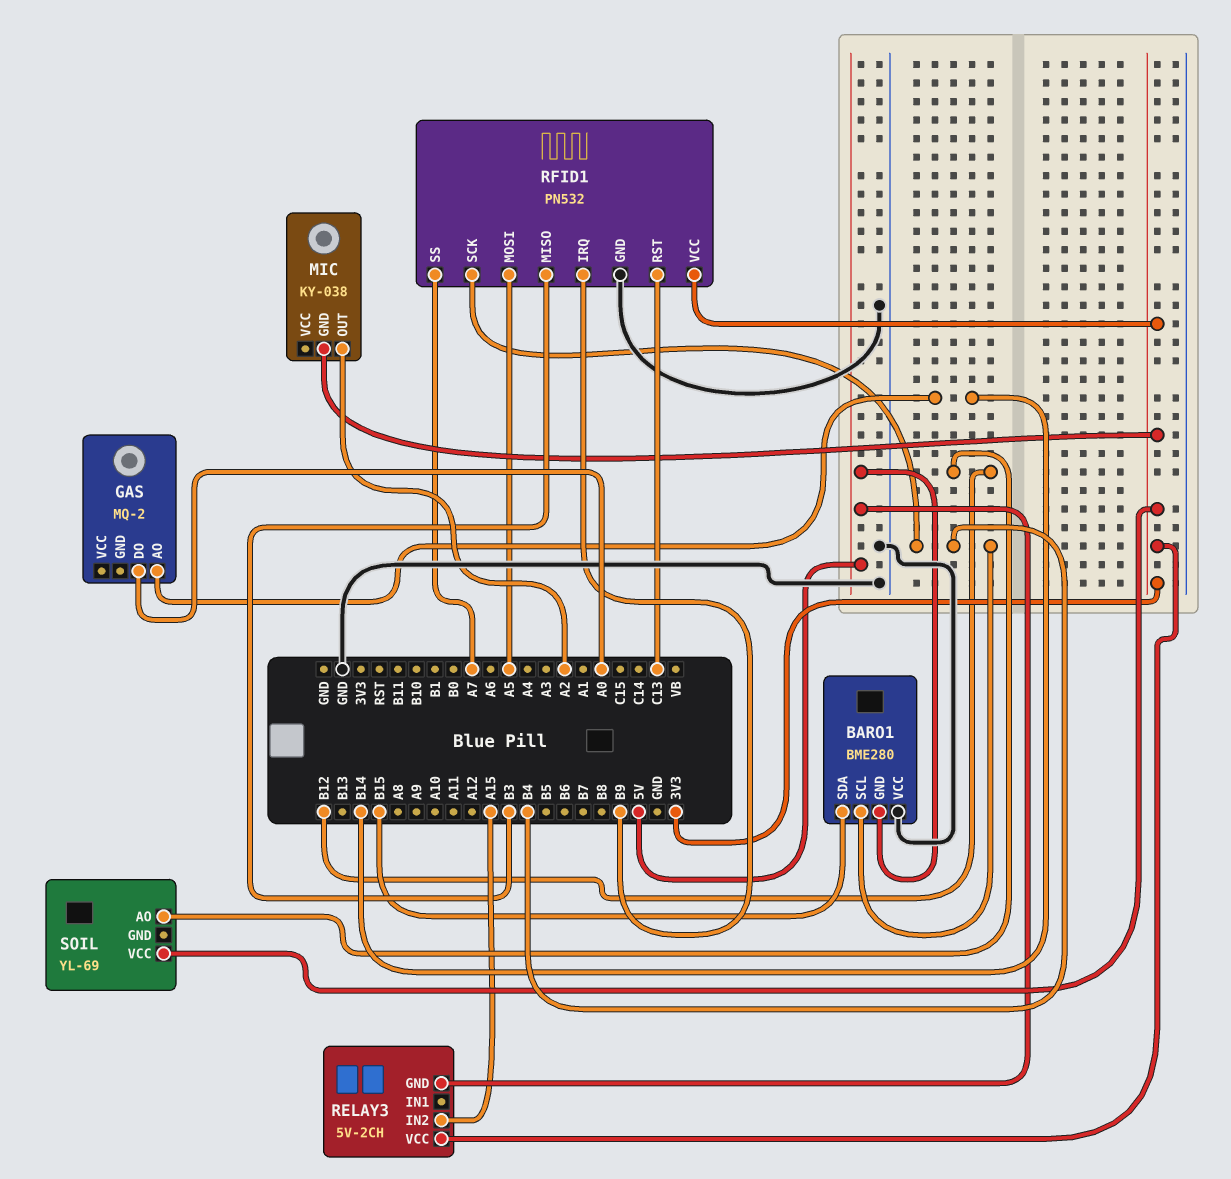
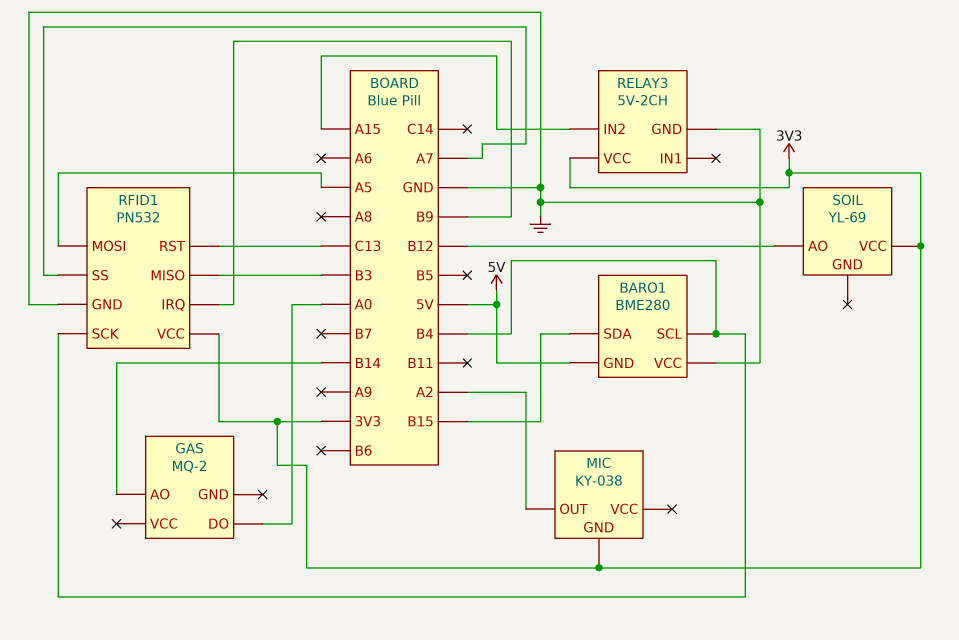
RELAY3 pin GND: 5V -> GND

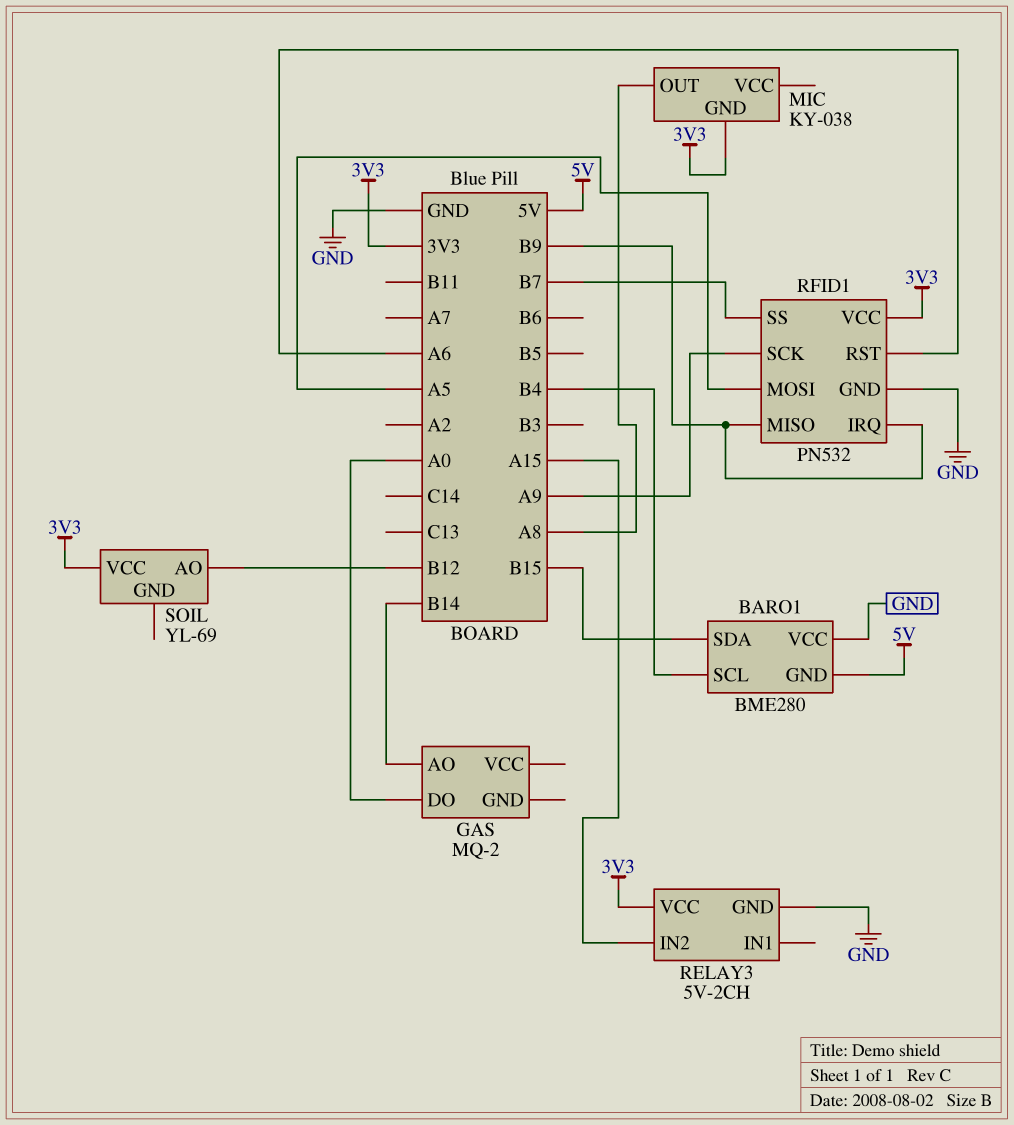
MIC pin OUT: A2 -> A8
RFID1 pin MISO: B3 -> B9
RFID1 pin RST: C13 -> A6
RFID1 pin SCK: B4 -> A9
RFID1 pin SS: A7 -> B7

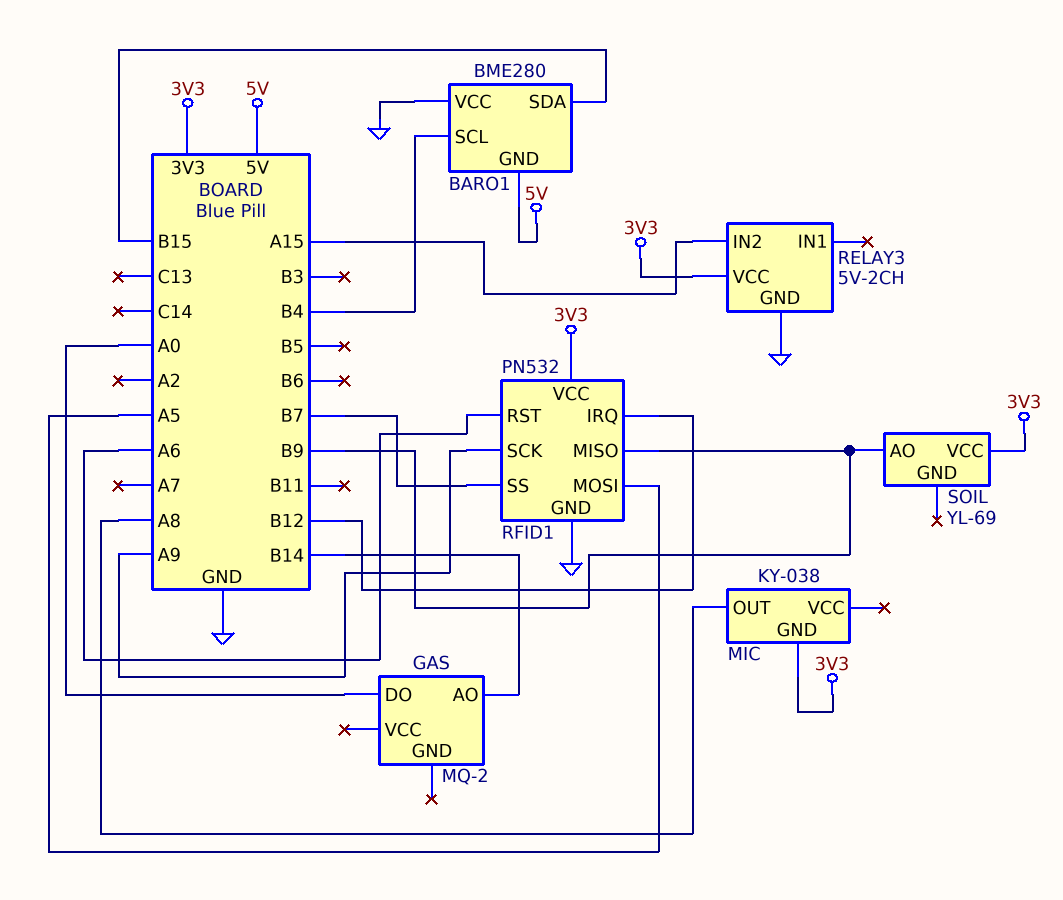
RFID1 pin IRQ: B9 -> B12
SOIL pin AO: B12 -> B9

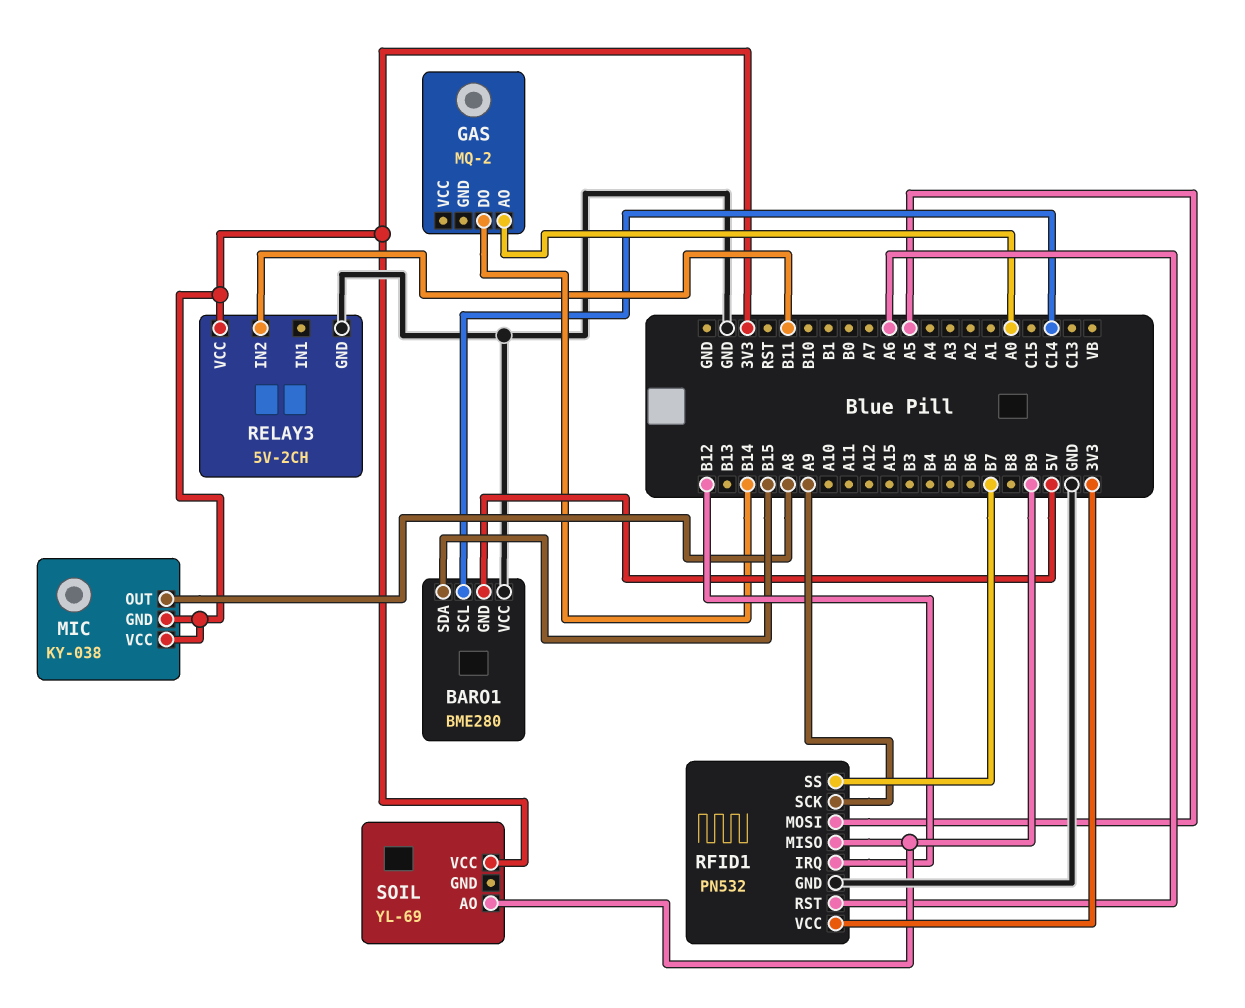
BARO1 pin SCL: B4 -> C14
GAS pin AO: B14 -> A0
GAS pin DO: A0 -> B14
MIC pin VCC: none -> 3V3
RELAY3 pin IN2: A15 -> B11

